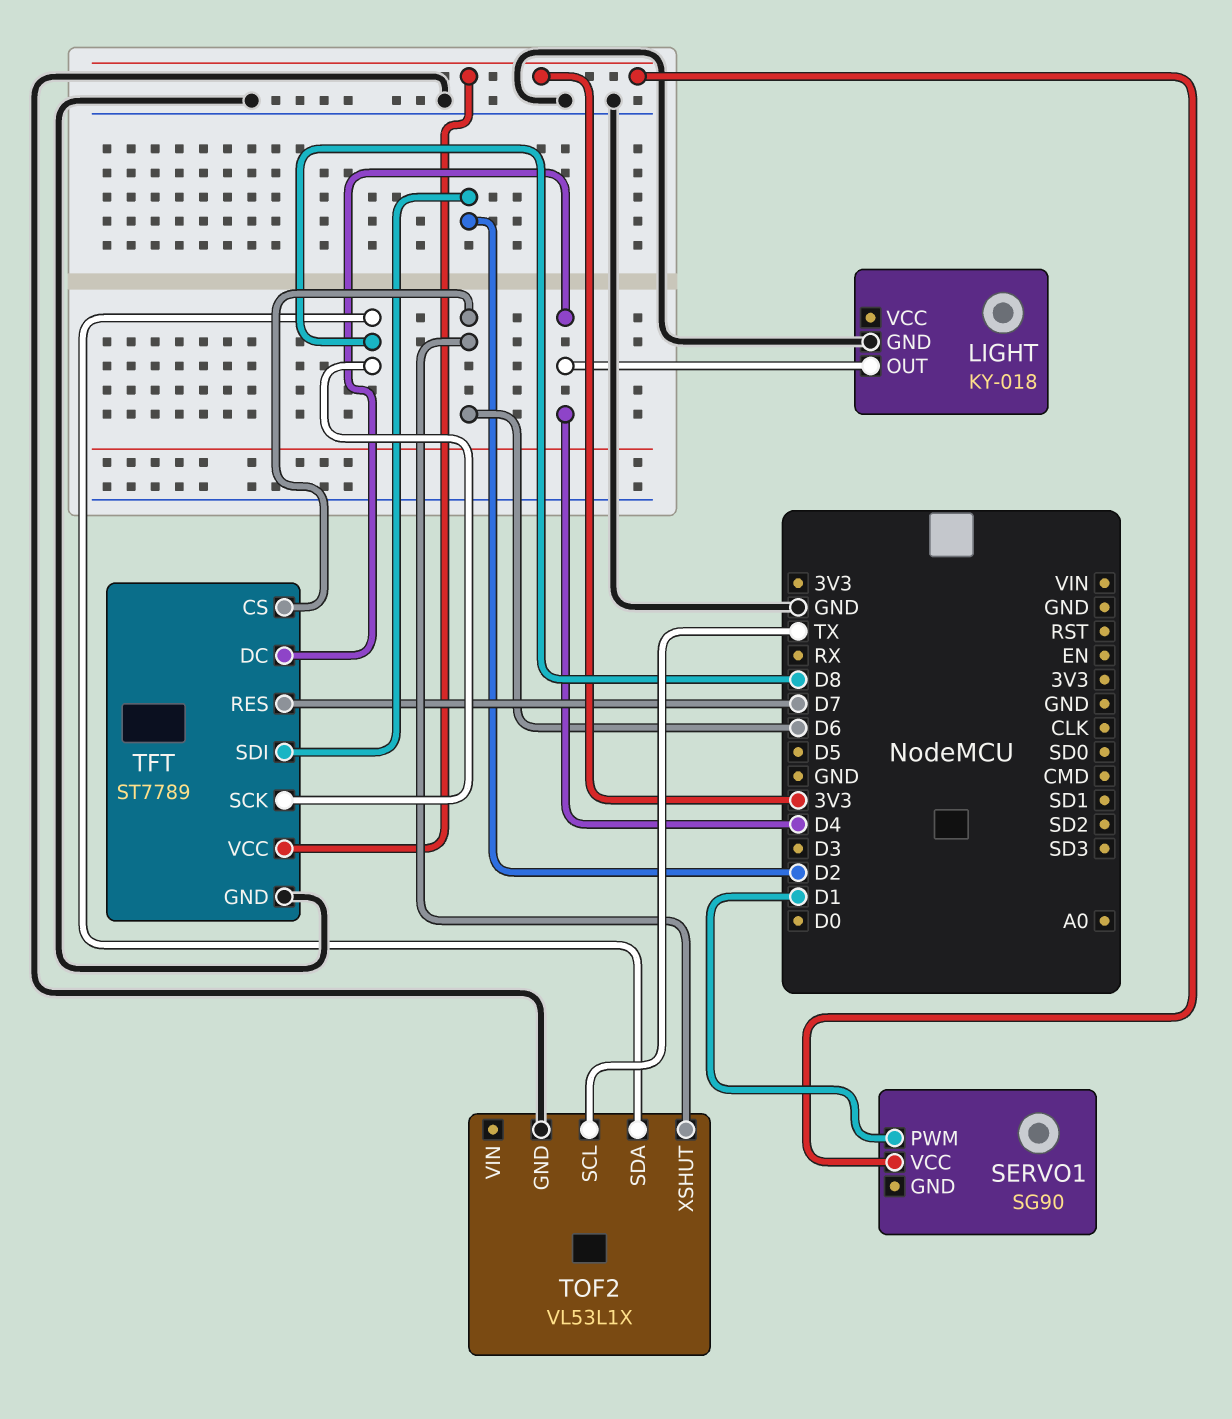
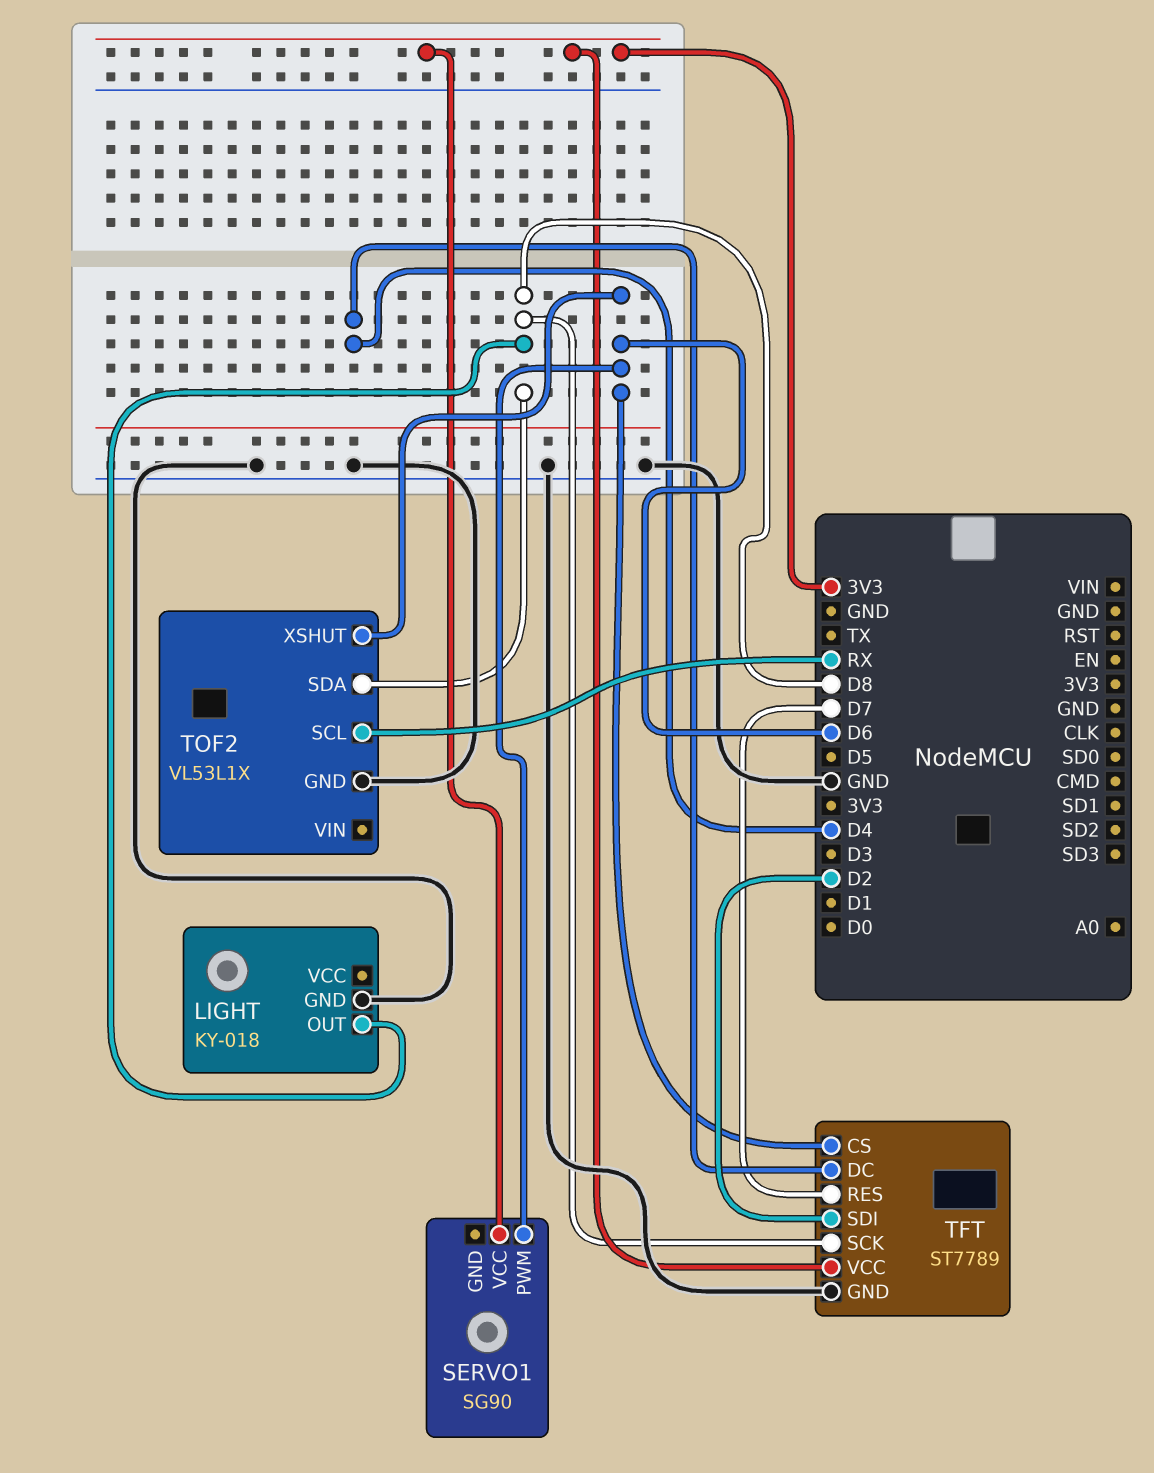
LIGHT pin OUT: D4 -> D8
SERVO1 pin PWM: D1 -> D6
TOF2 pin SCL: TX -> RX

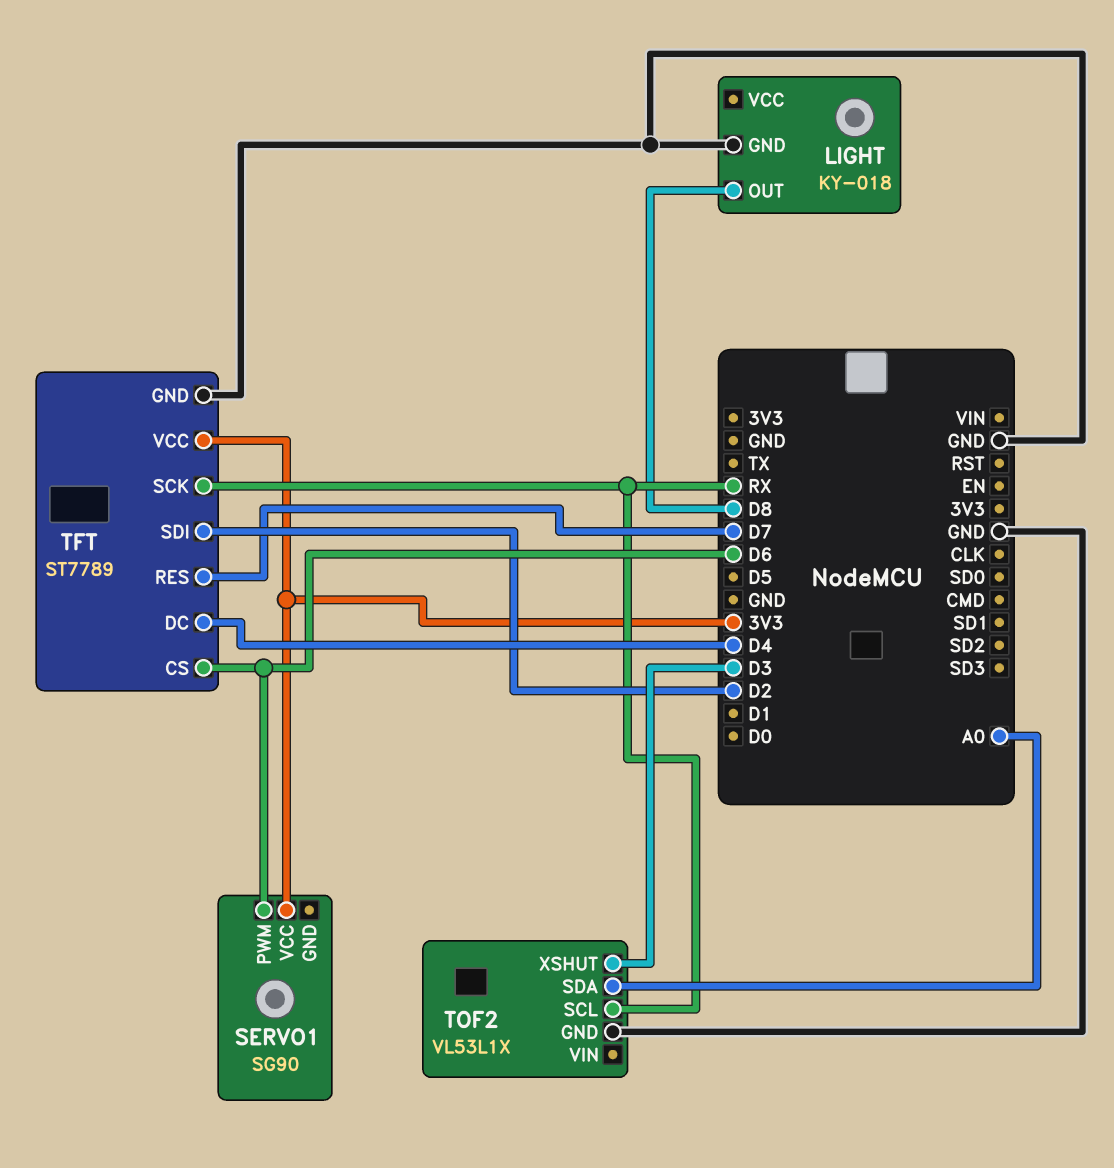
TFT pin SCK: D8 -> RX
TOF2 pin SDA: D8 -> A0
TOF2 pin XSHUT: D6 -> D3

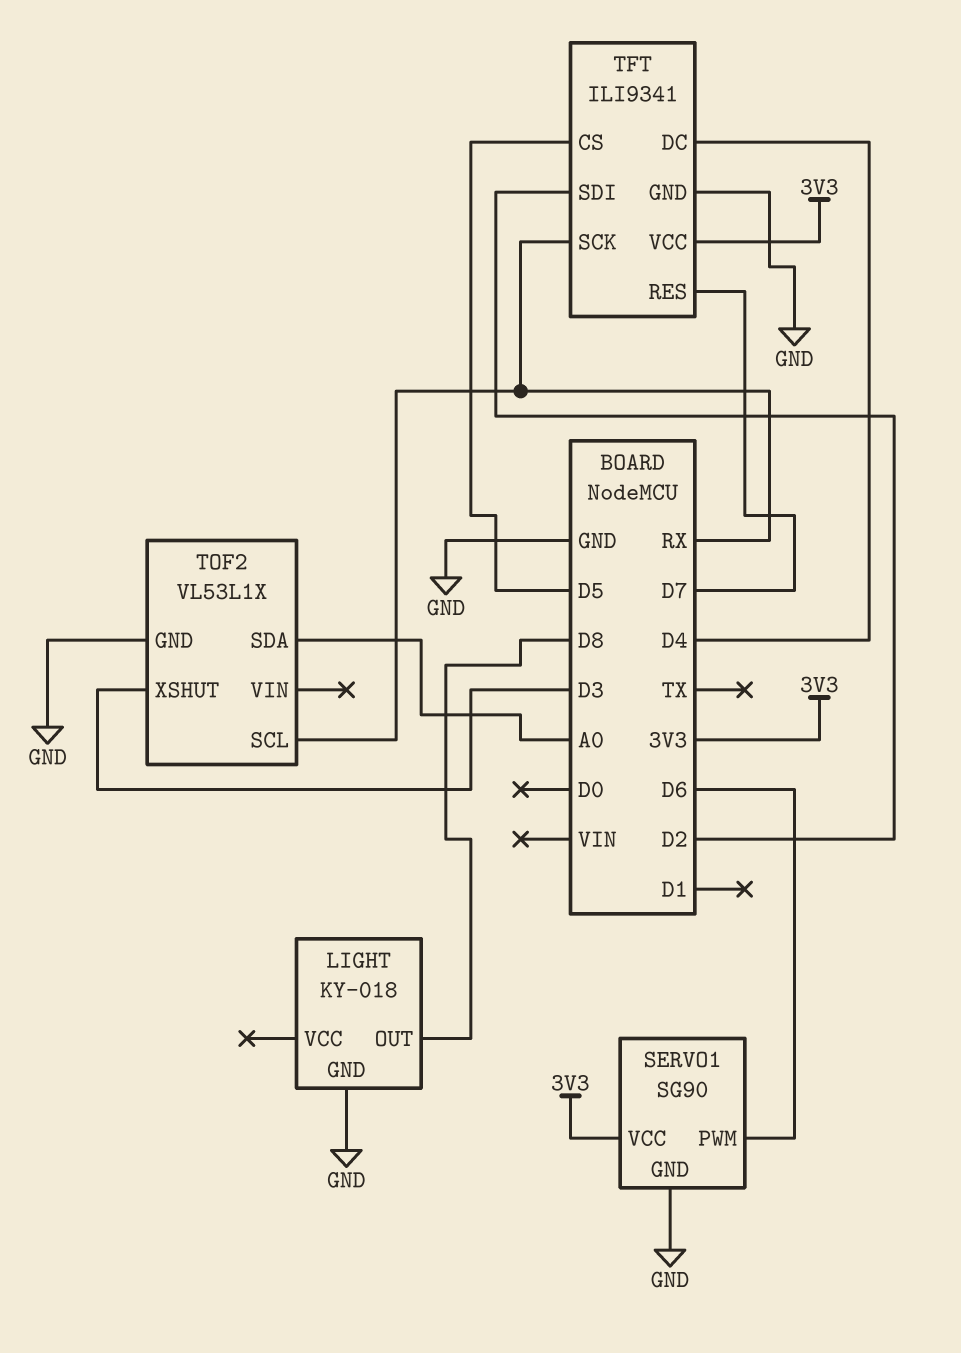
SERVO1 pin GND: none -> GND
TFT: ST7789 -> ILI9341
TFT pin CS: D6 -> D5

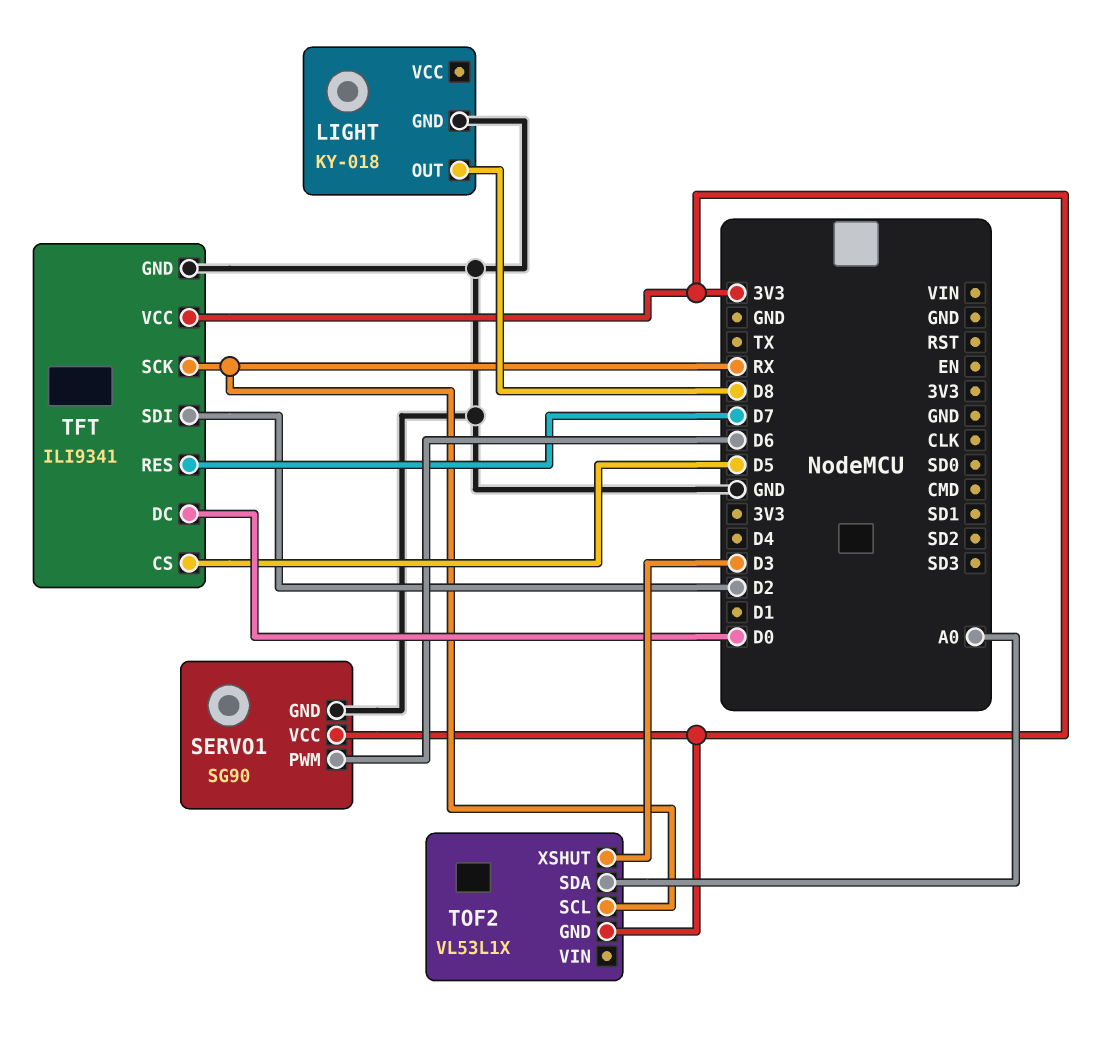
TFT pin DC: D4 -> D0
TOF2 pin GND: GND -> 3V3

